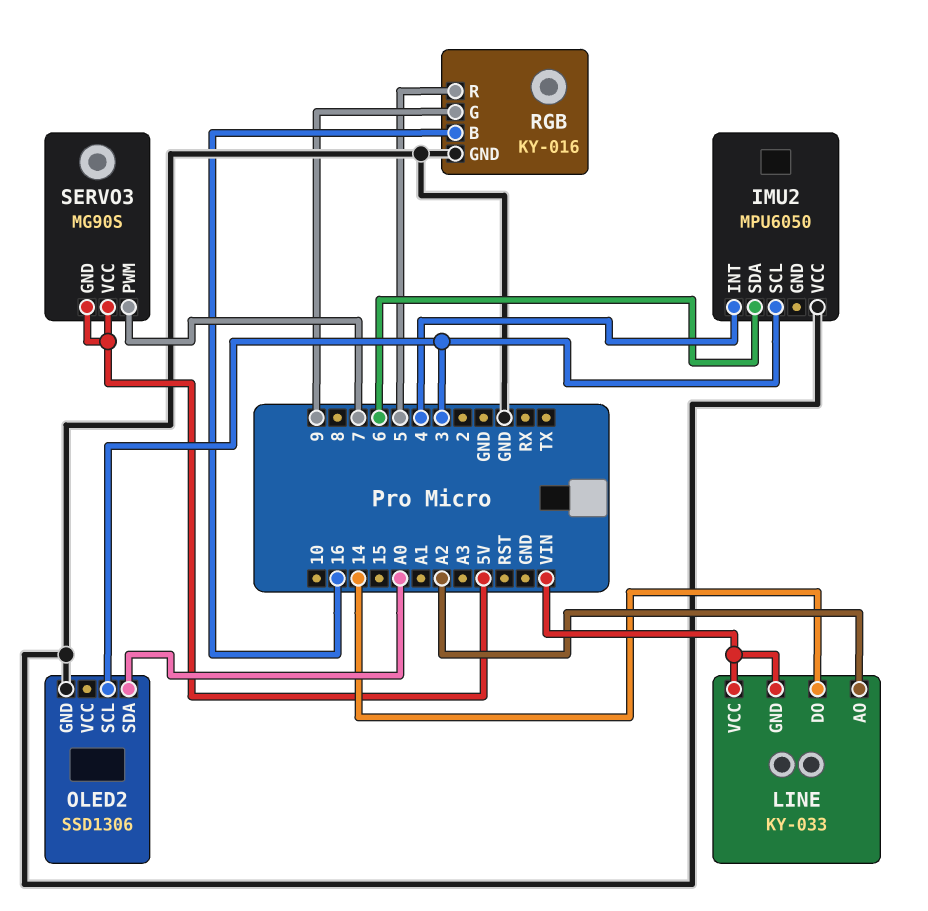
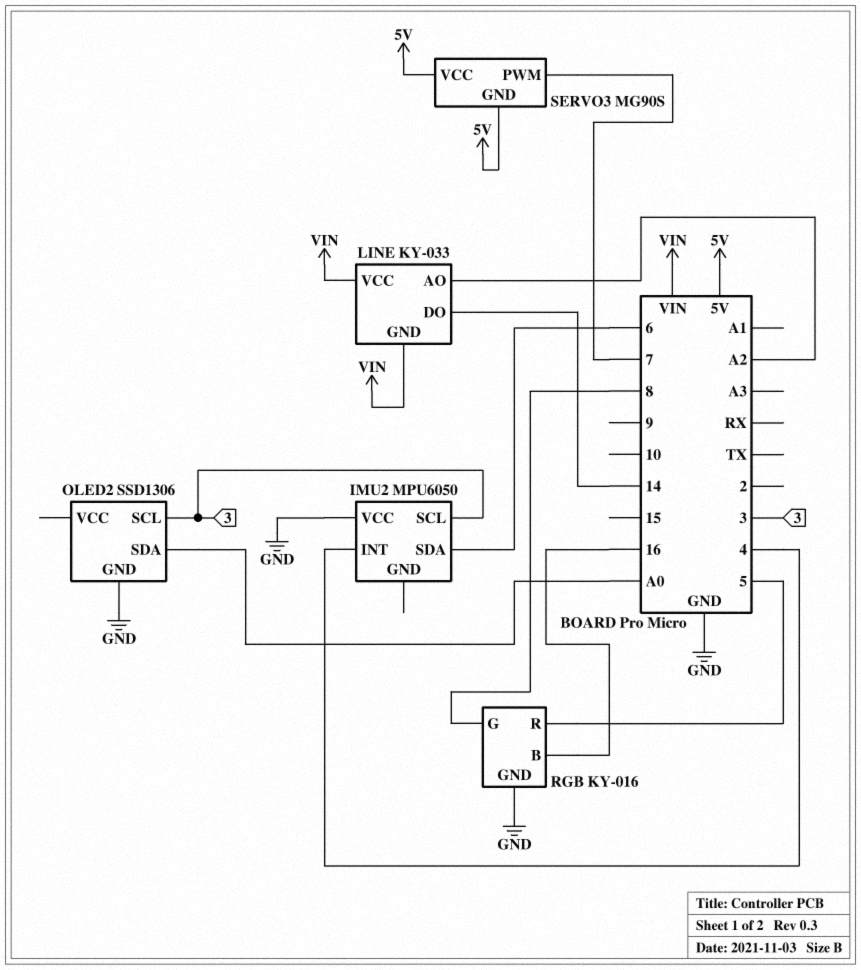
RGB pin G: 9 -> 8

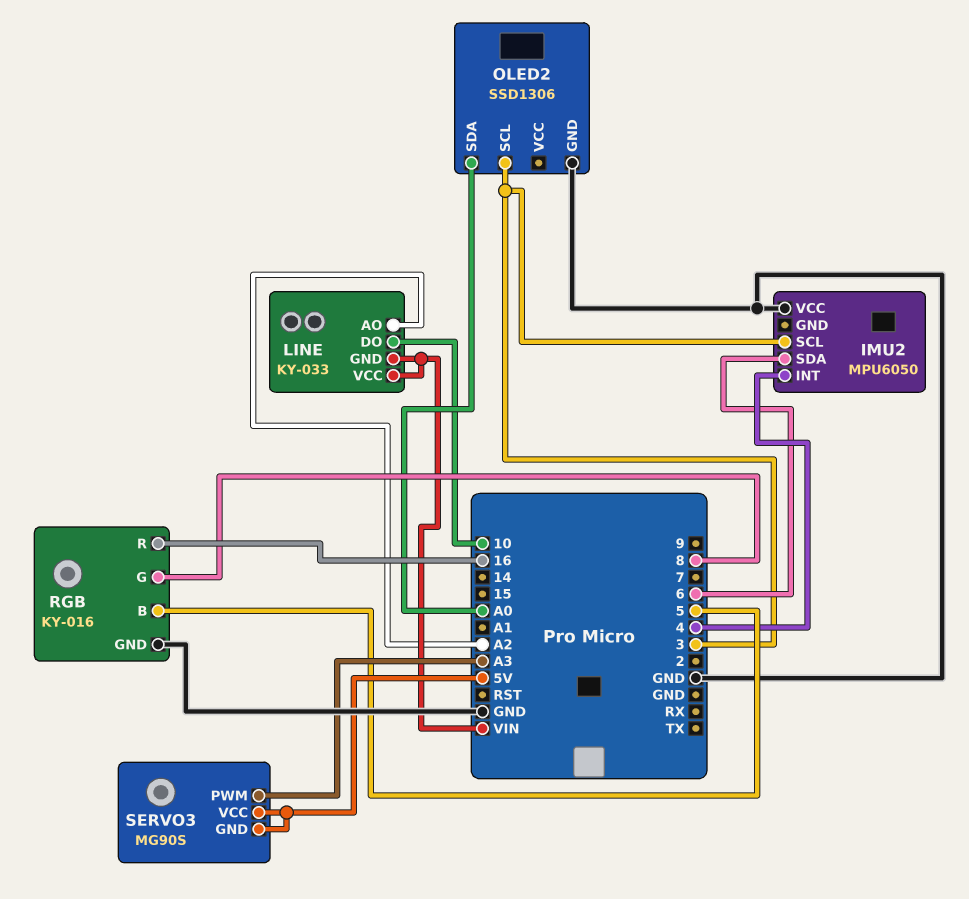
LINE pin DO: 14 -> 10
RGB pin B: 16 -> 5
RGB pin R: 5 -> 16
SERVO3 pin PWM: 7 -> A3

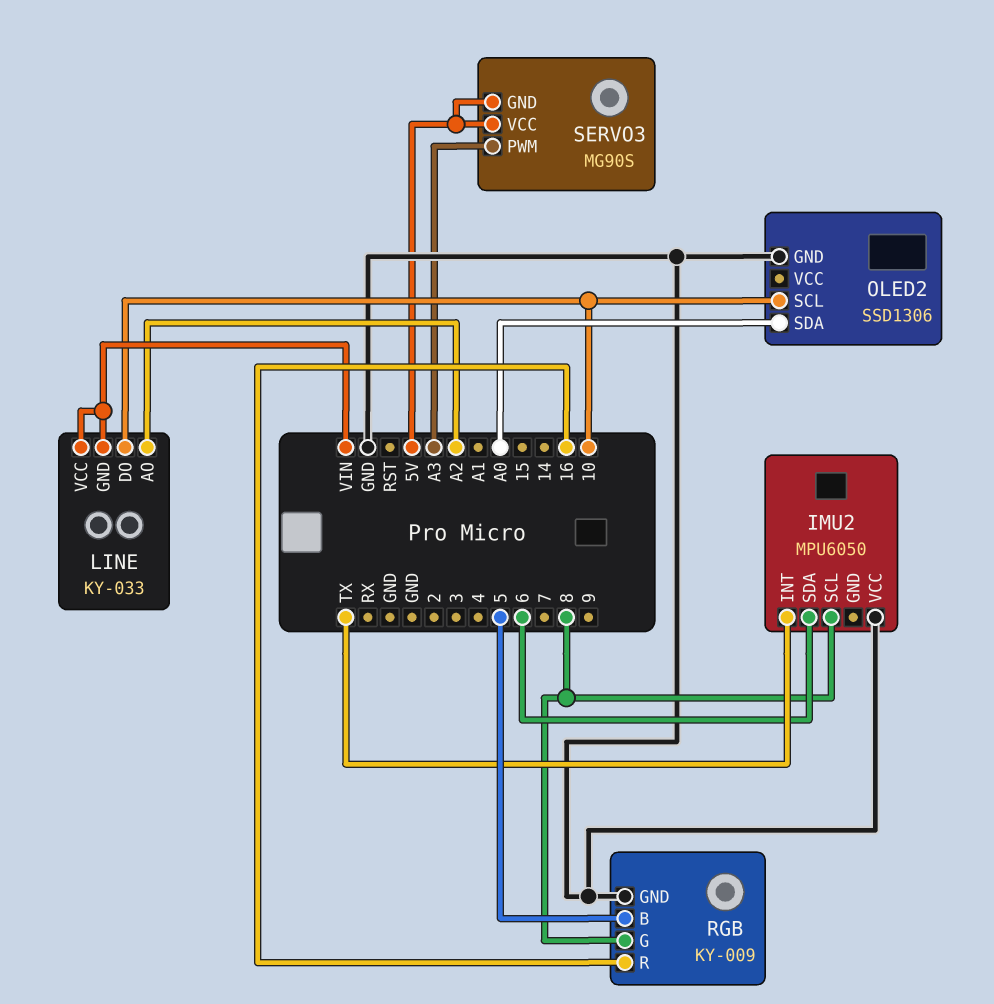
IMU2 pin INT: 4 -> TX
IMU2 pin SCL: 3 -> 8
OLED2 pin SCL: 3 -> 10
RGB: KY-016 -> KY-009

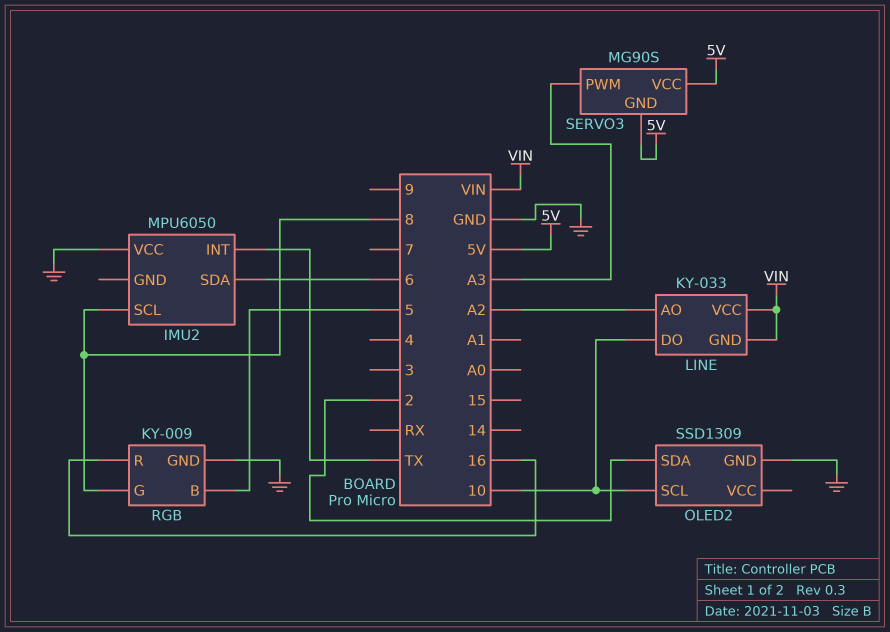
OLED2: SSD1306 -> SSD1309
OLED2 pin SDA: A0 -> 2

